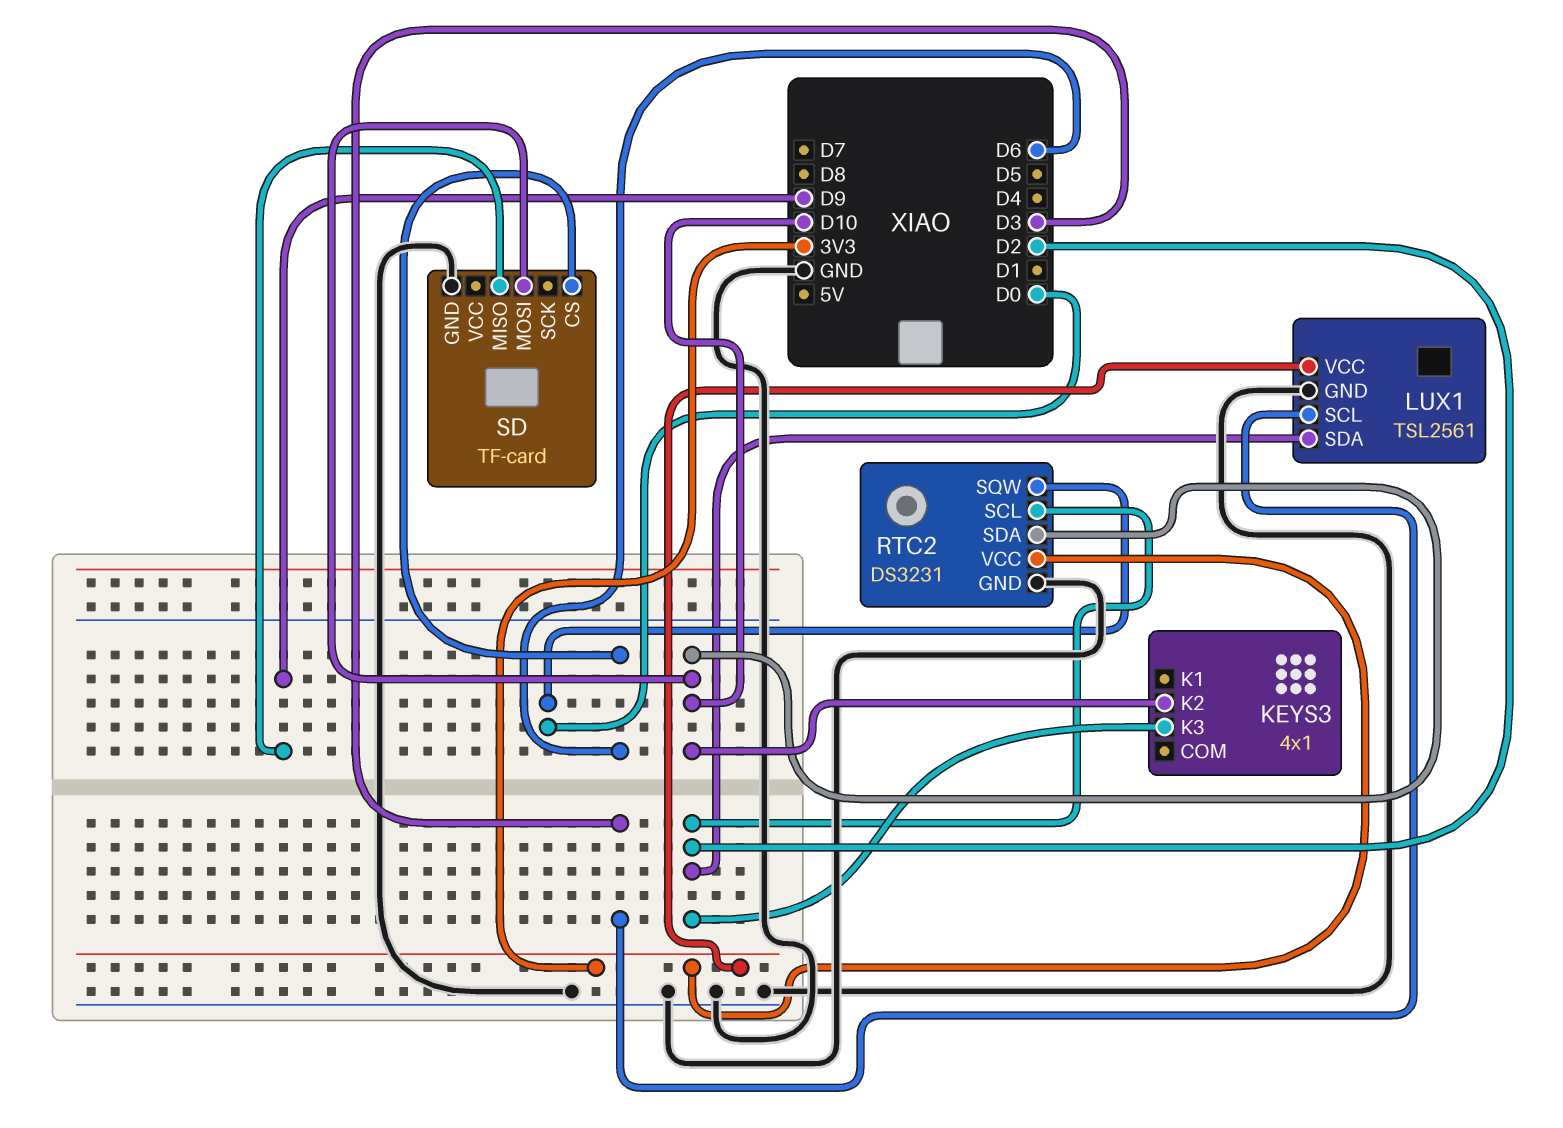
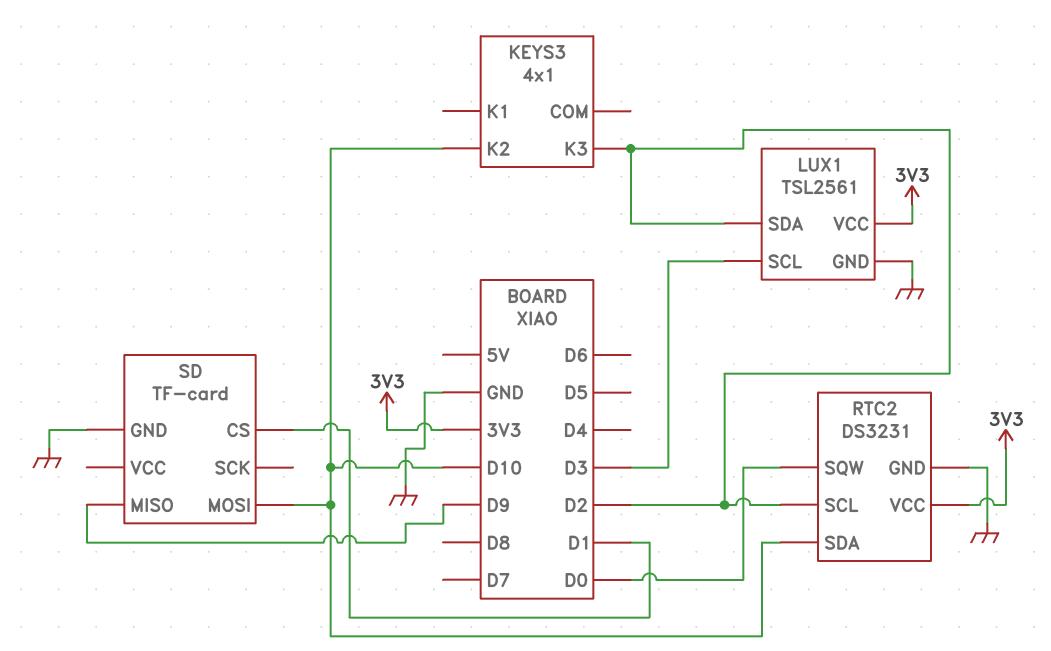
SD pin CS: D6 -> D1

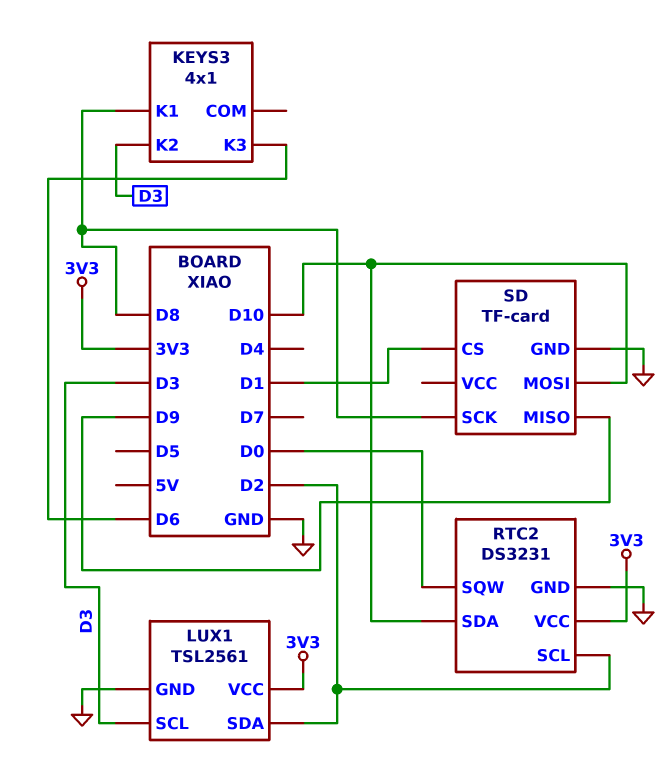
KEYS3 pin K1: none -> D8
KEYS3 pin K2: D10 -> D3
KEYS3 pin K3: D2 -> D6
SD pin SCK: none -> D8

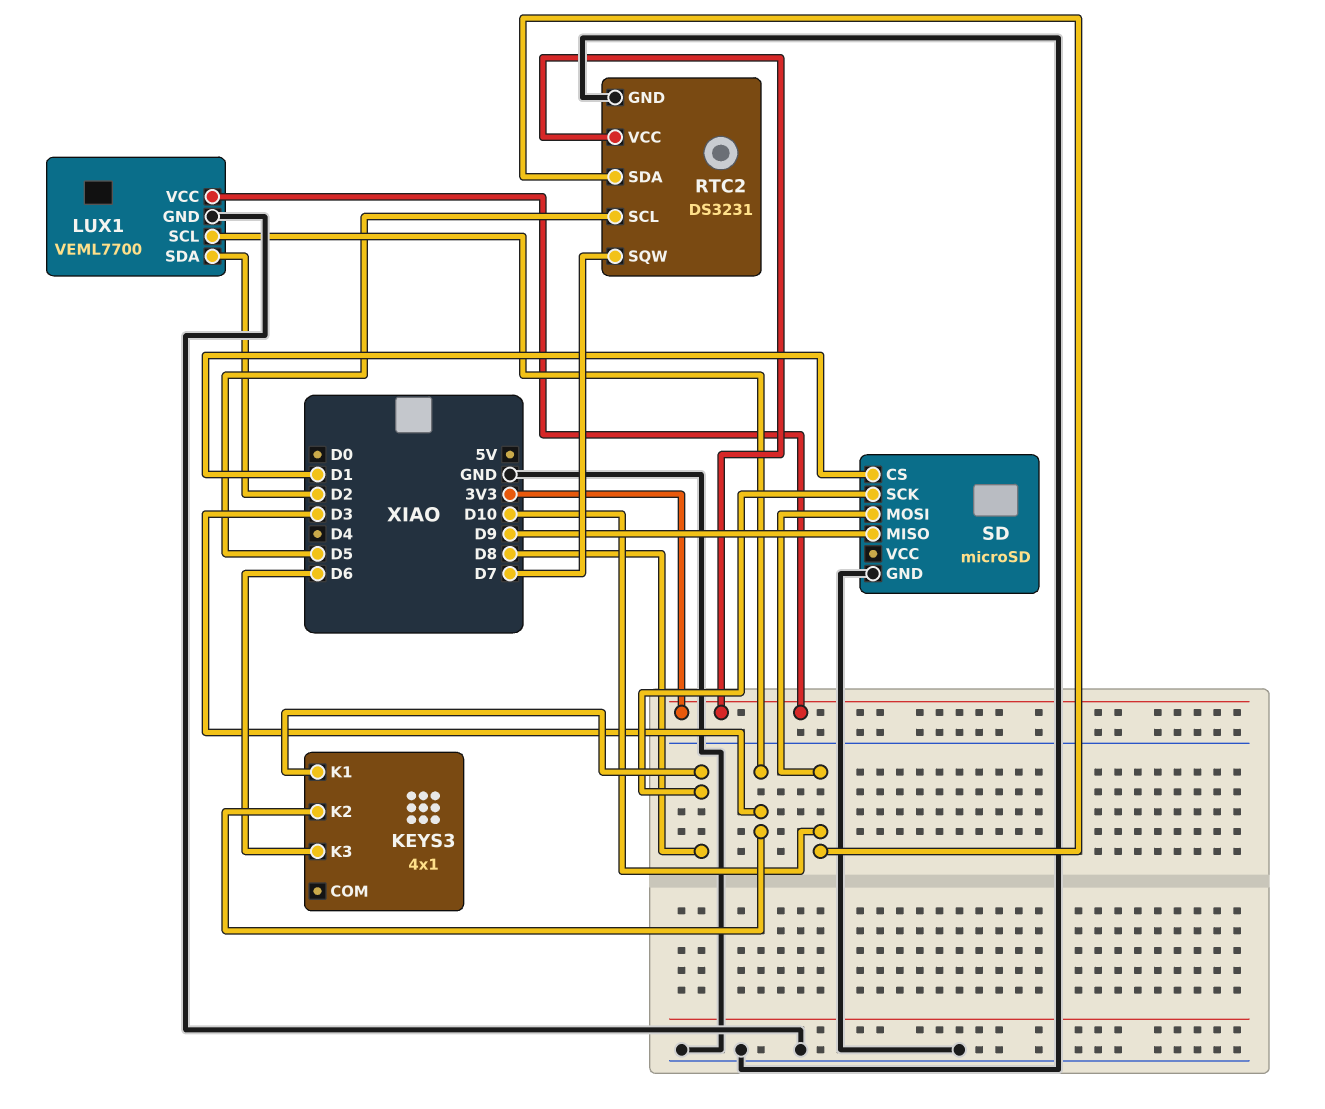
LUX1: TSL2561 -> VEML7700
RTC2 pin SCL: D2 -> D5
RTC2 pin SQW: D0 -> D7
SD: TF-card -> microSD

